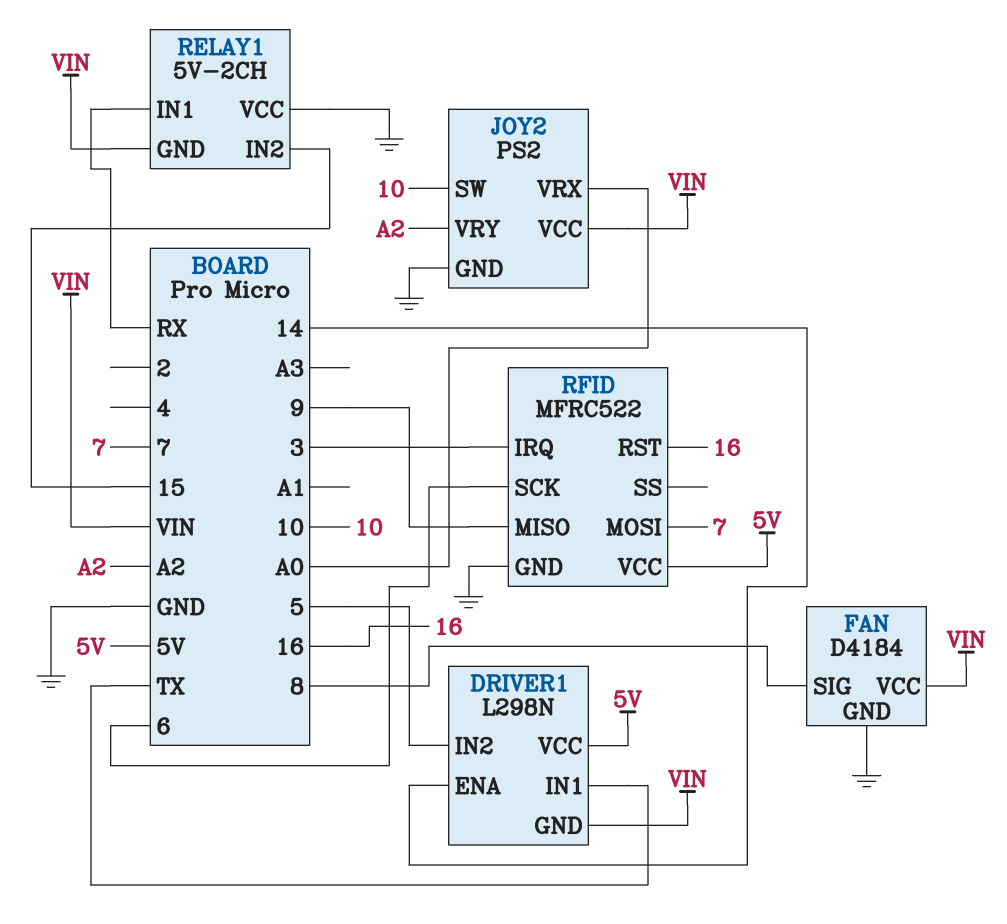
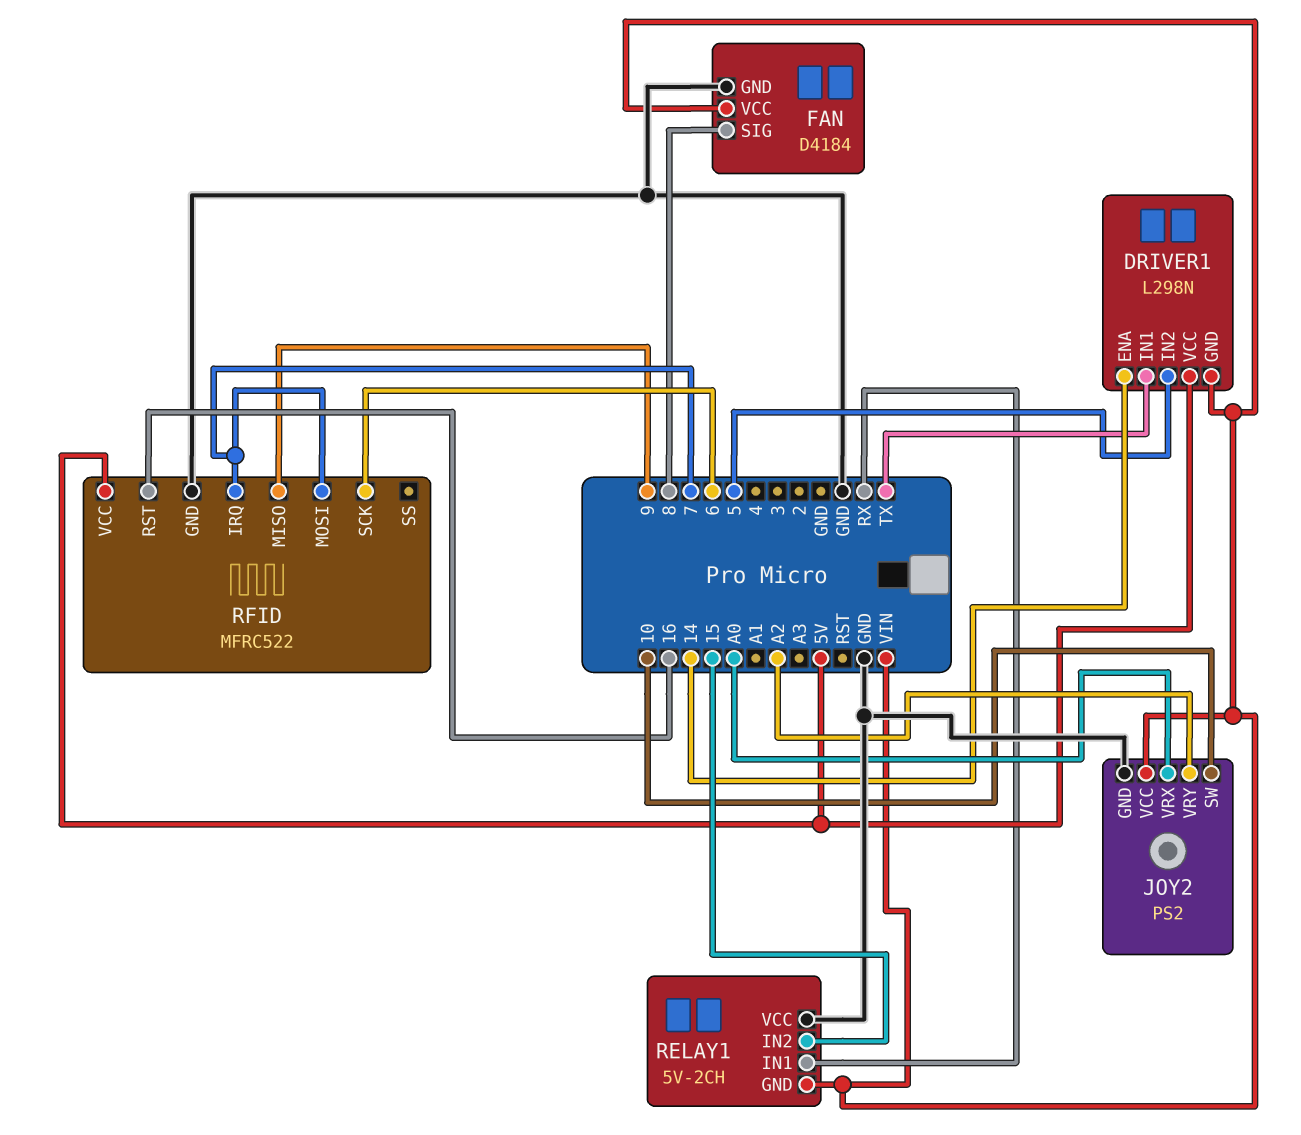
RFID pin IRQ: 3 -> 7

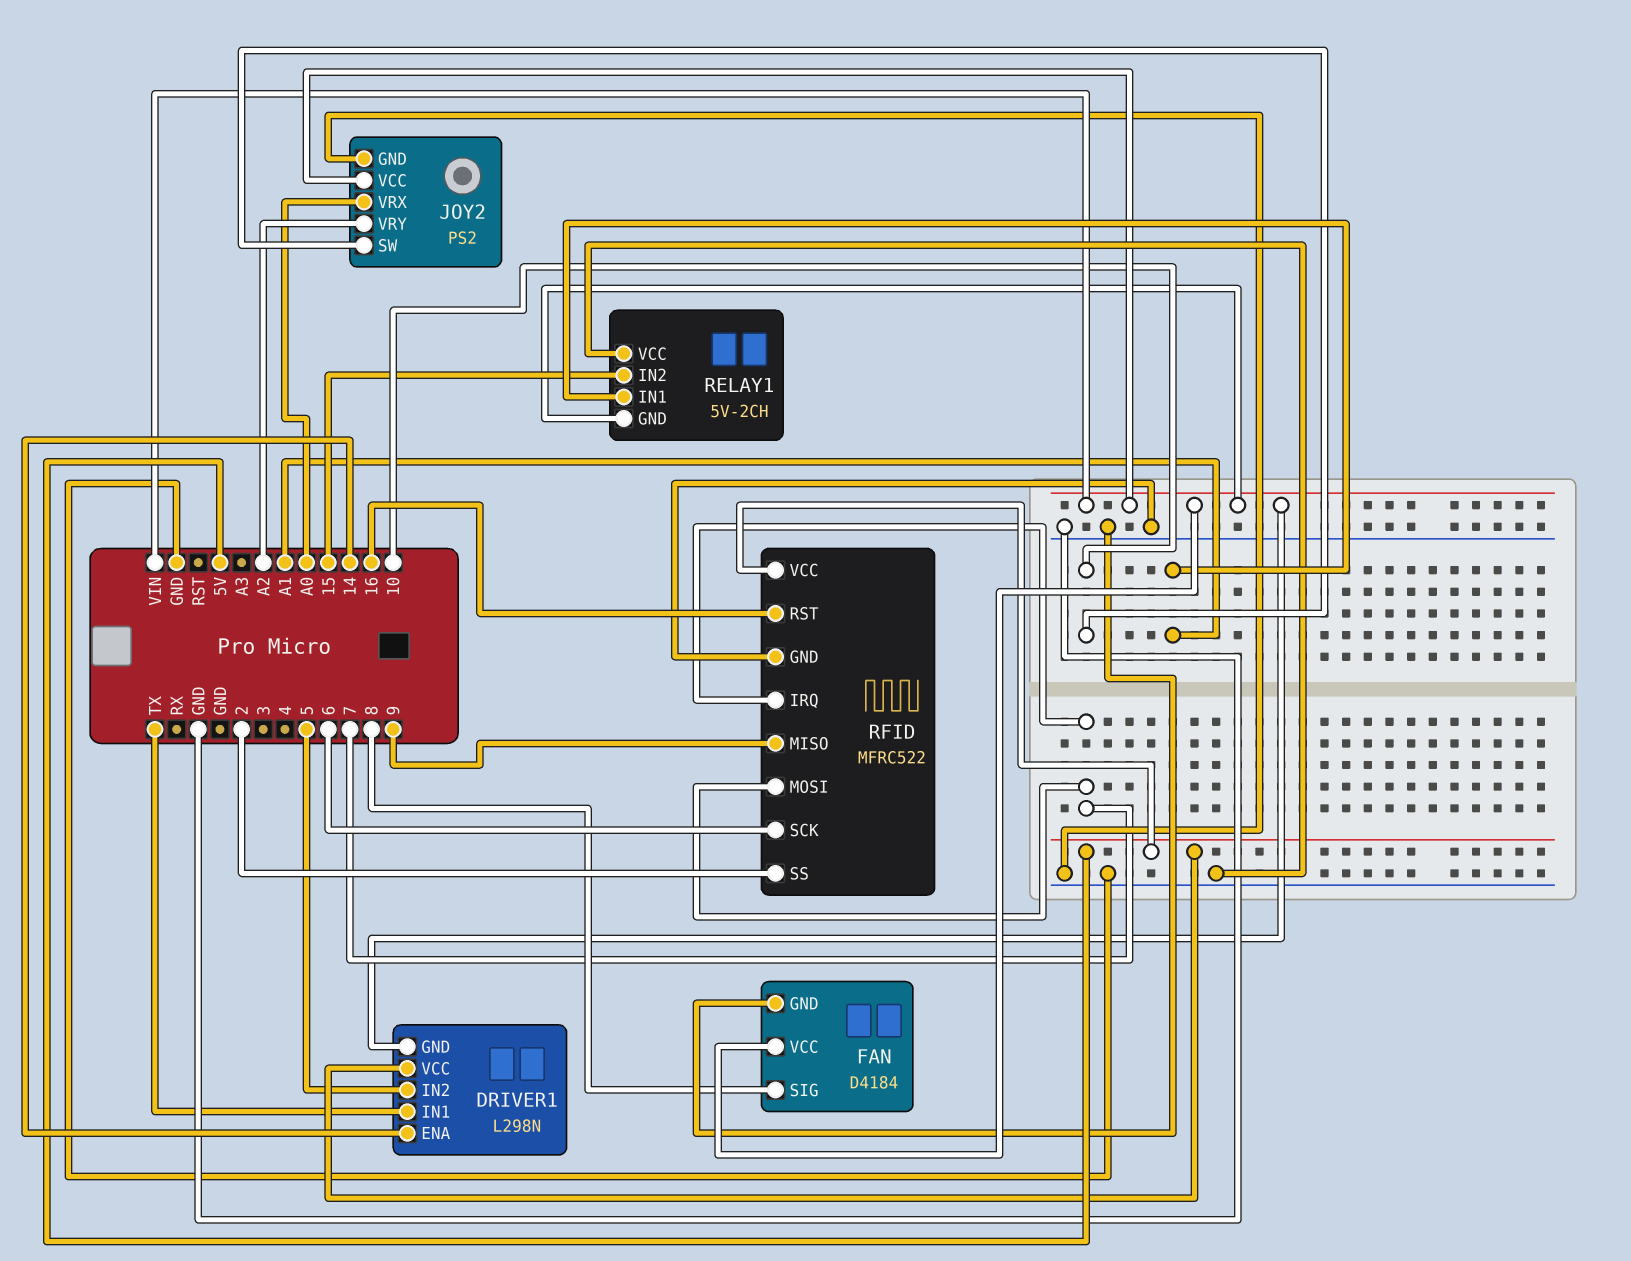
RELAY1 pin IN1: RX -> A1
RFID pin SS: none -> 2

